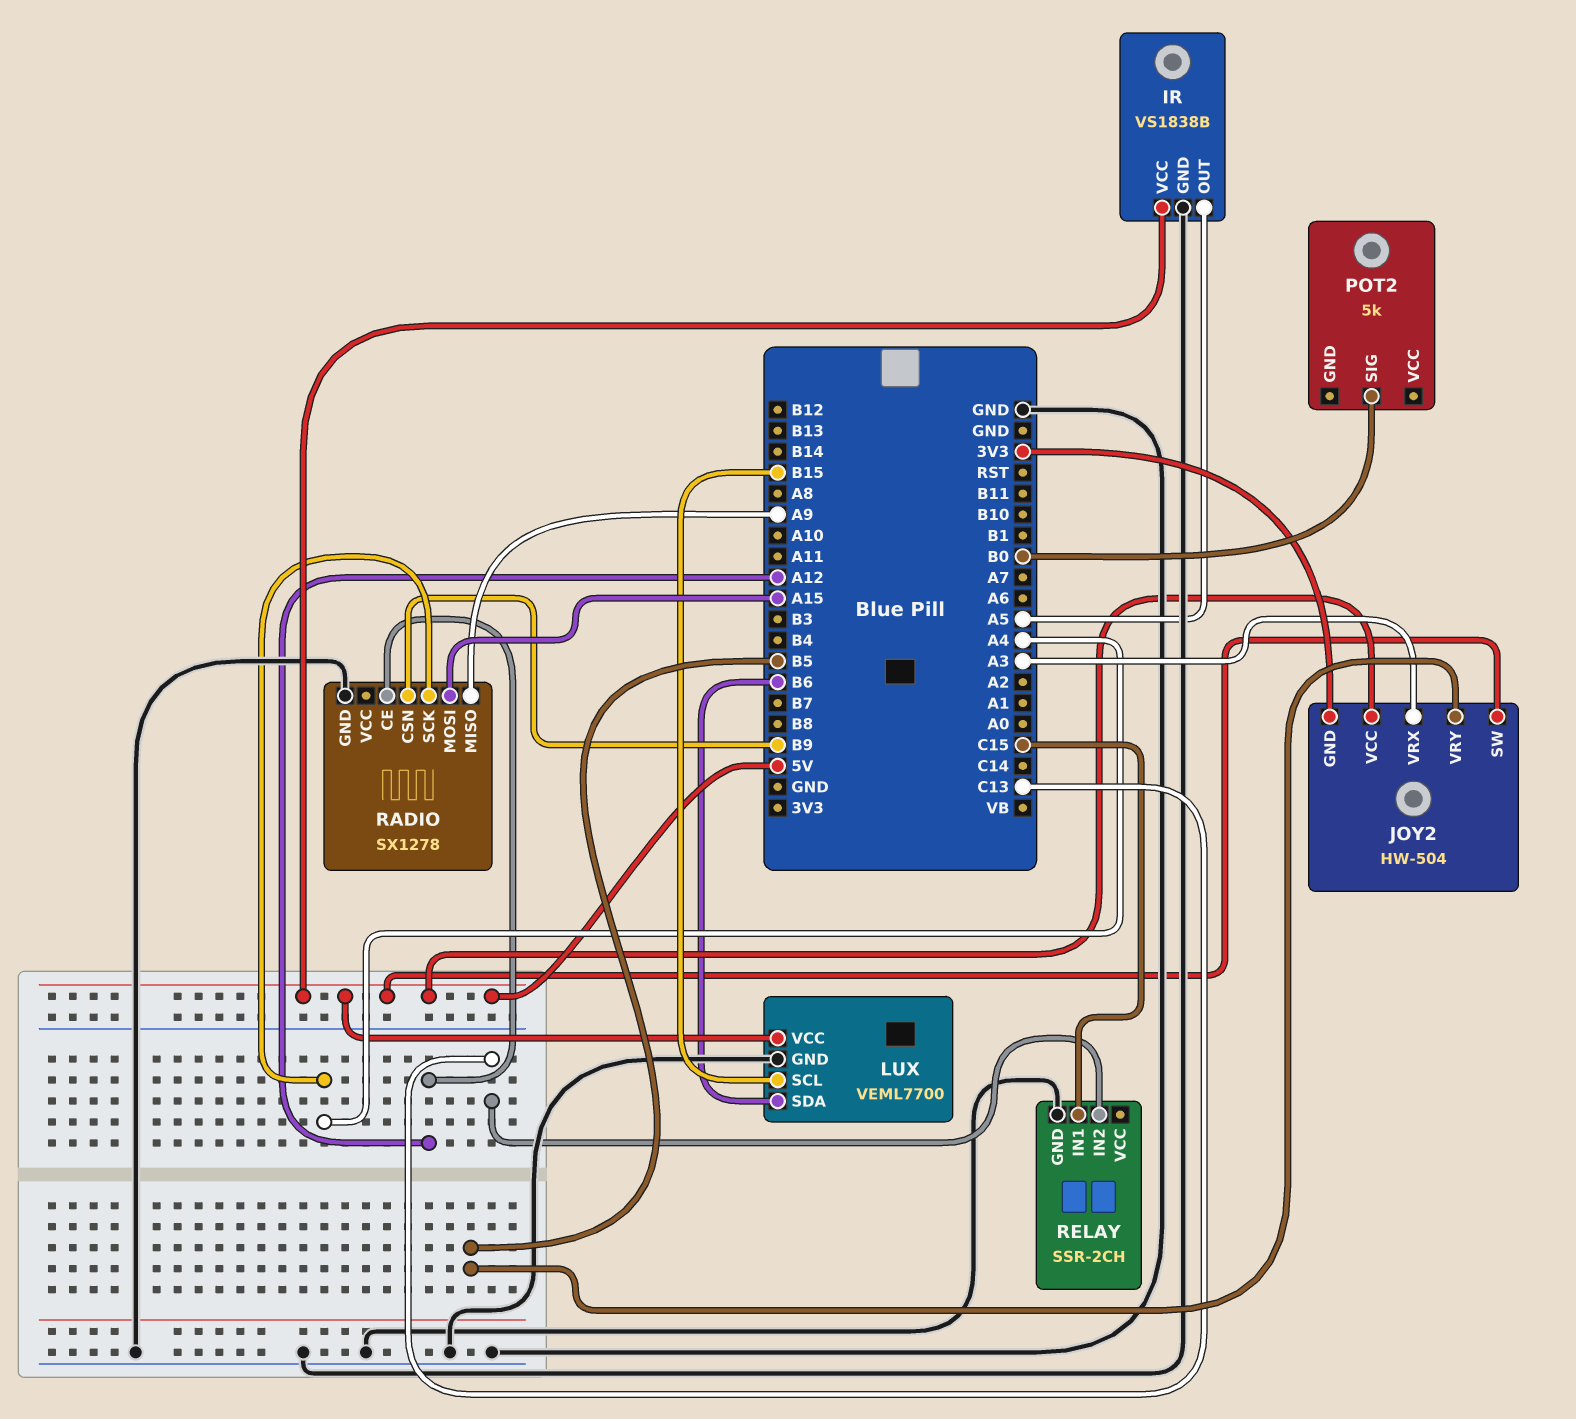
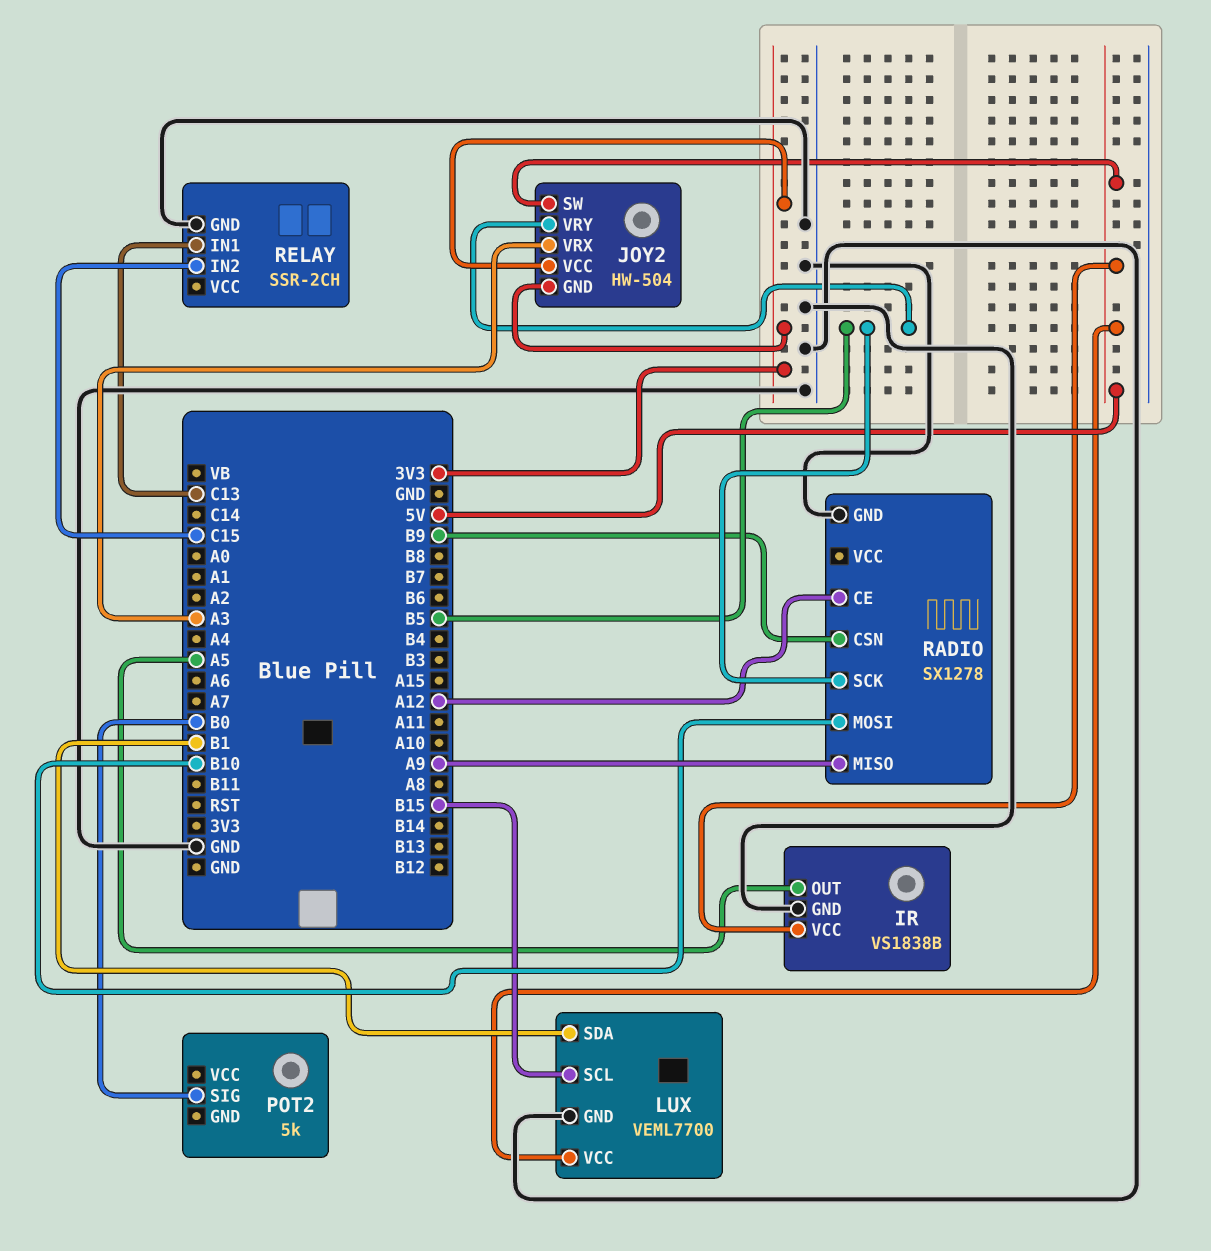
JOY2 pin VCC: 5V -> 3V3
LUX pin SDA: B6 -> B1
RADIO pin MOSI: A15 -> B10
RADIO pin SCK: A4 -> B5
RELAY pin IN1: C15 -> C13
RELAY pin IN2: C13 -> C15

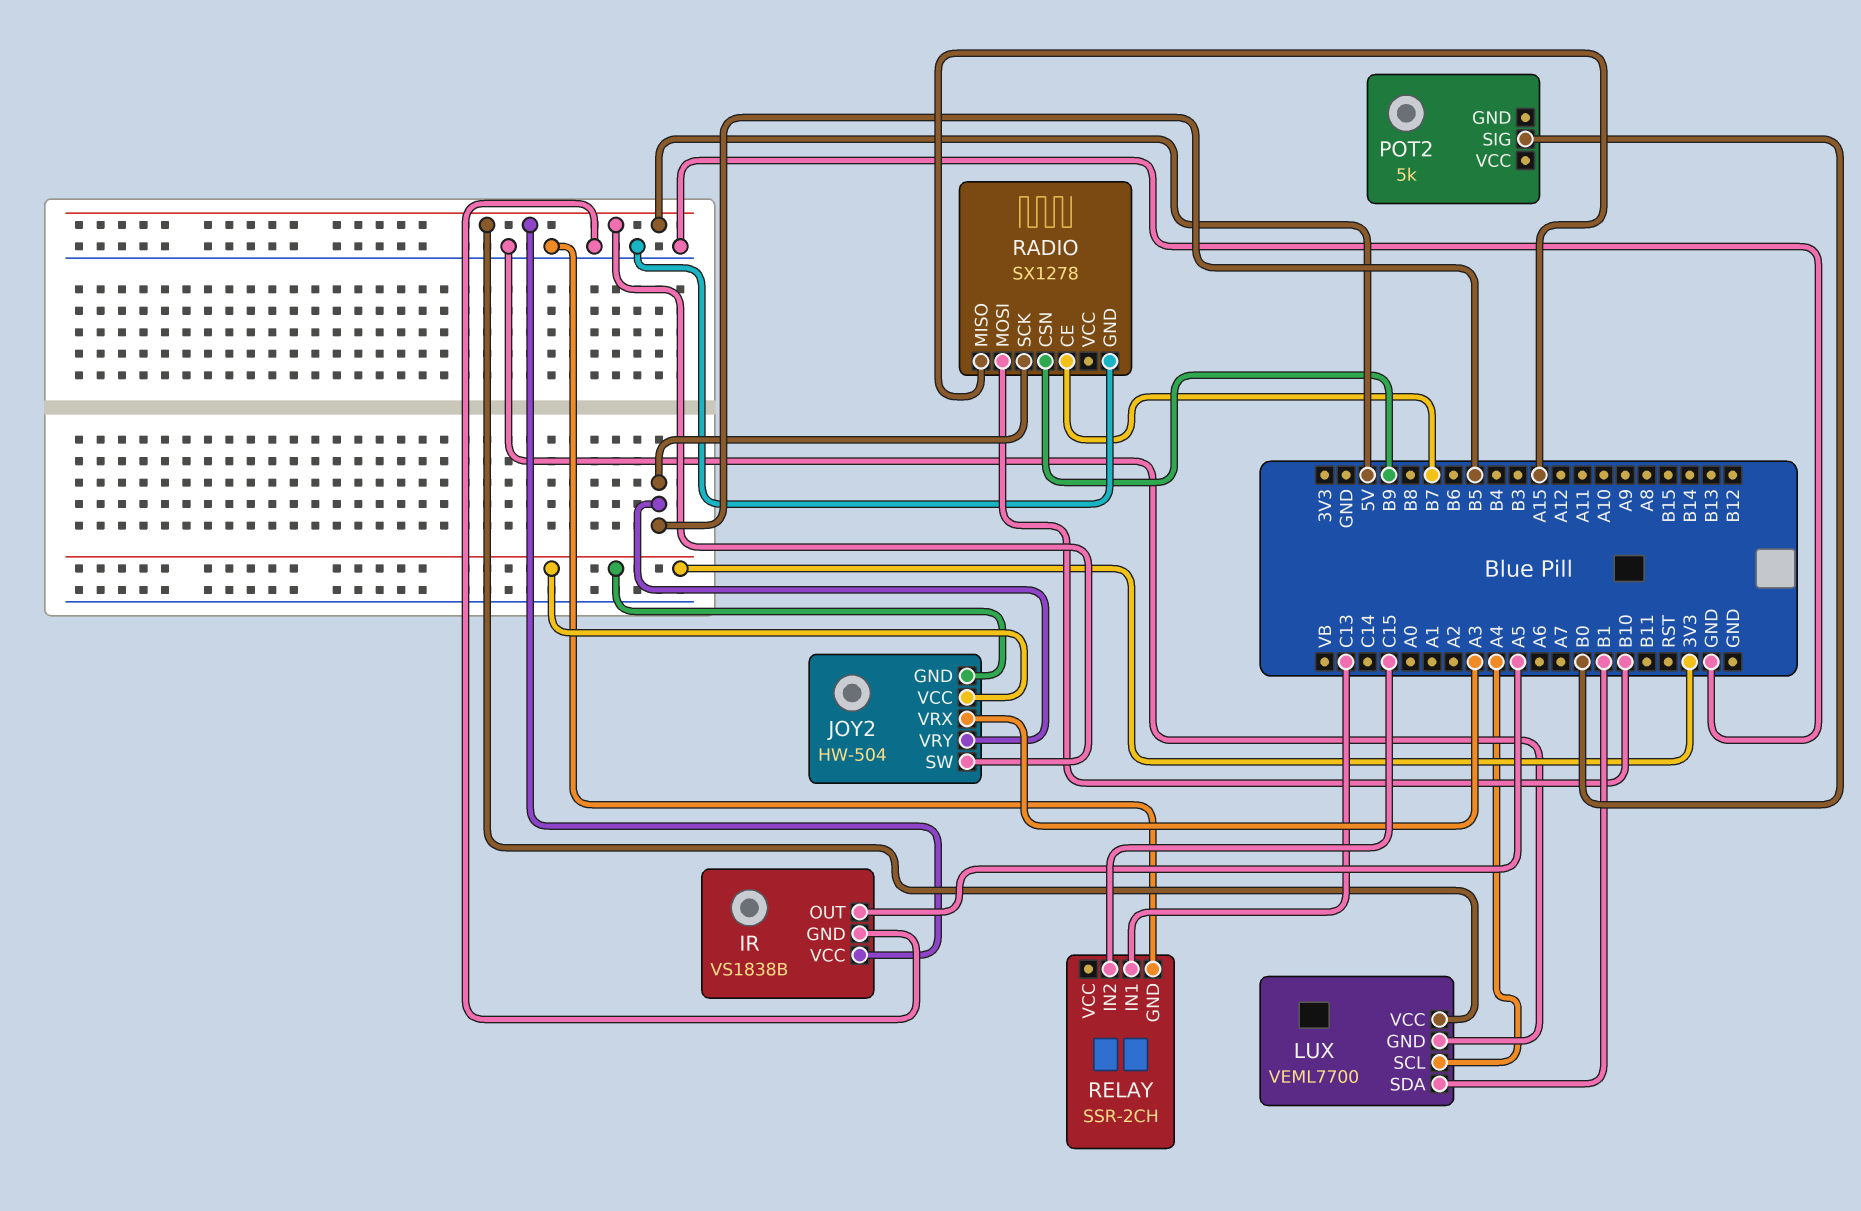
LUX pin SCL: B15 -> A4
RADIO pin CE: A12 -> B7
RADIO pin MISO: A9 -> A15

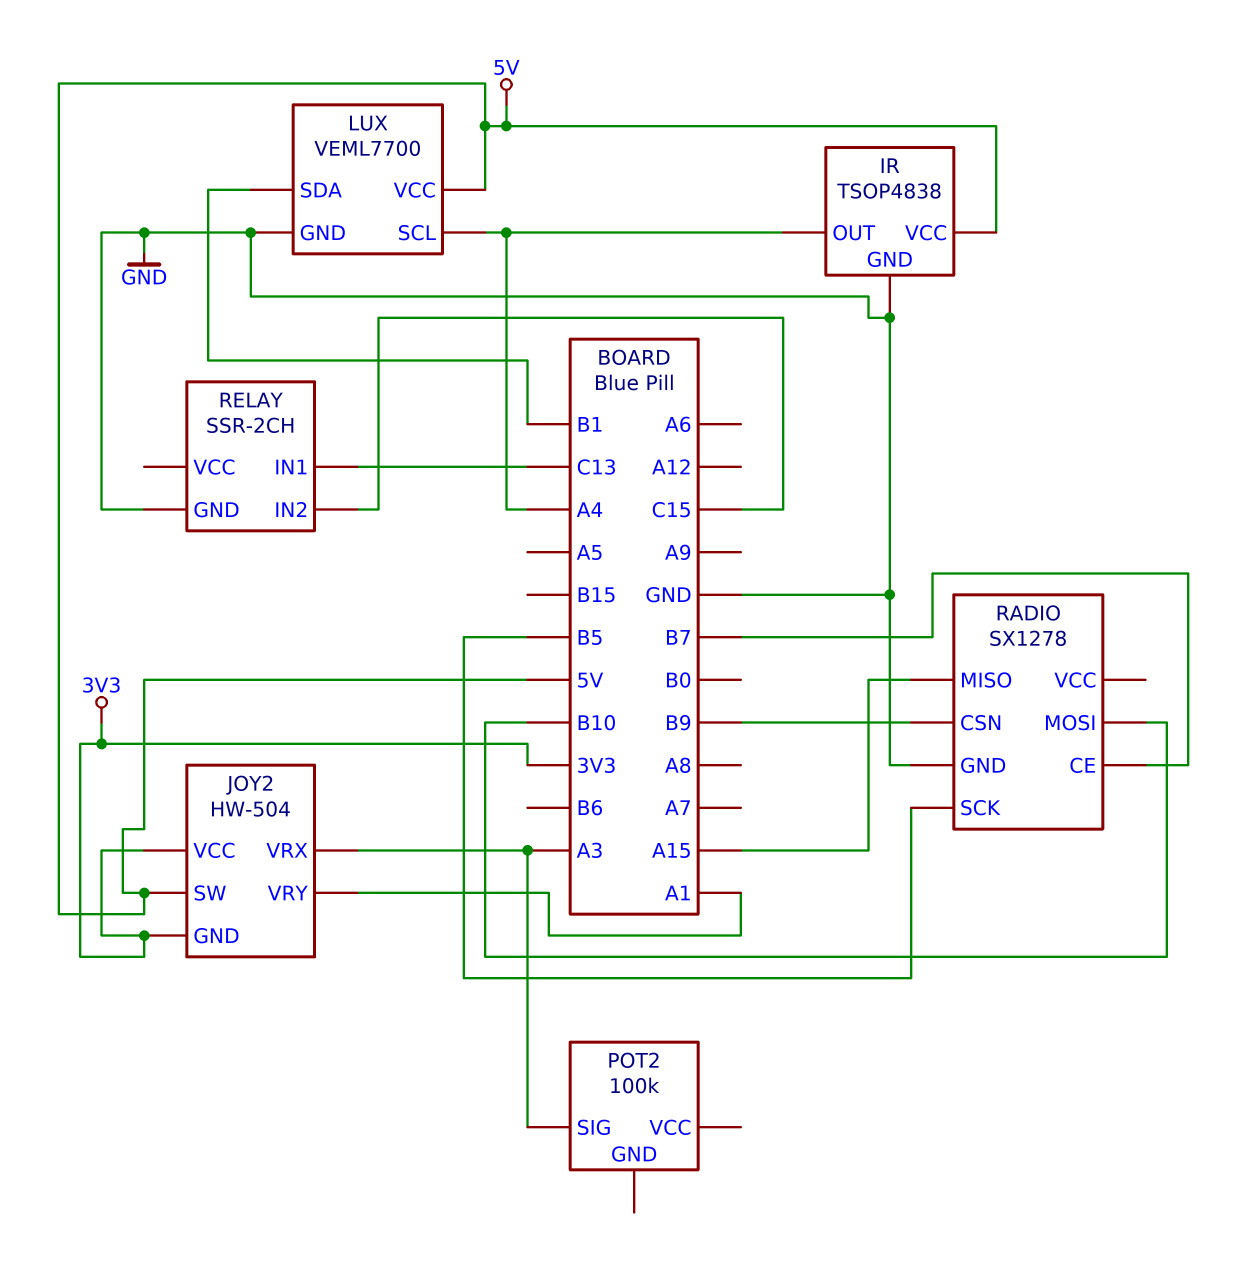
IR: VS1838B -> TSOP4838
IR pin OUT: A5 -> A4
JOY2 pin VRY: B5 -> A1
POT2: 5k -> 100k
POT2 pin SIG: B0 -> A3

